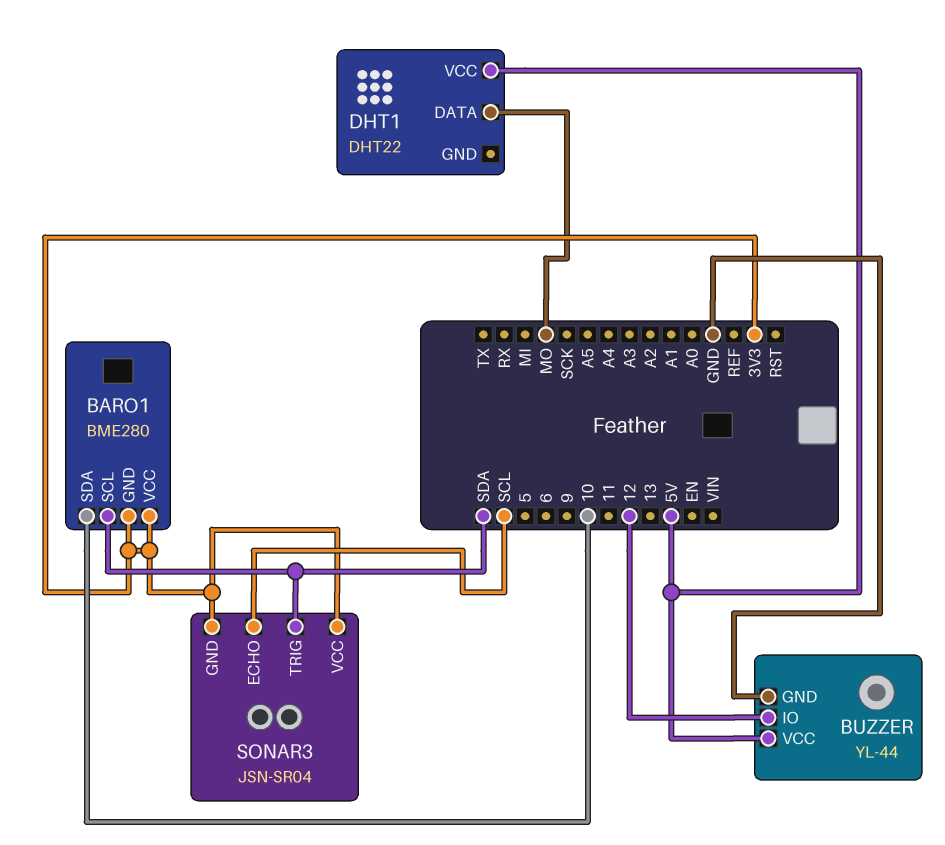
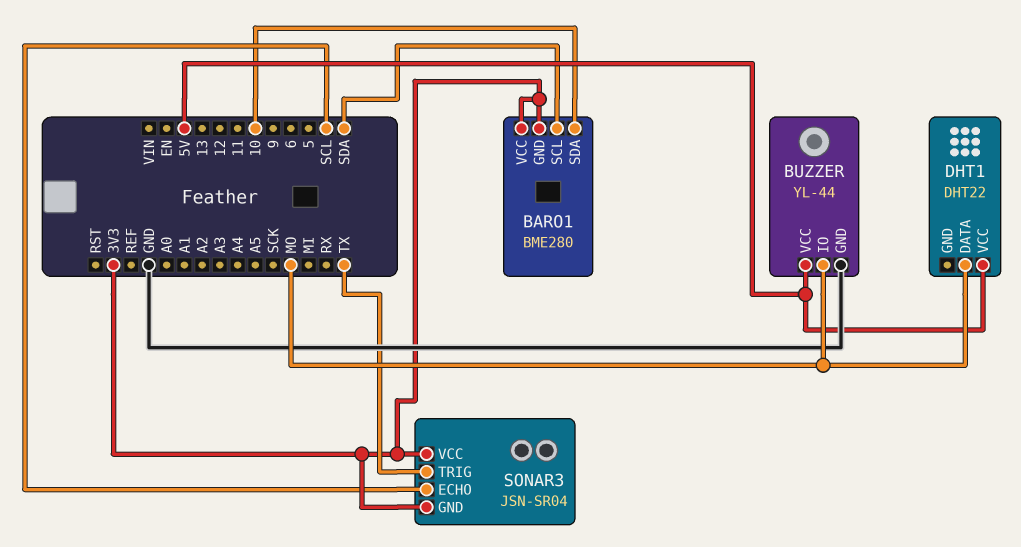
BUZZER pin IO: 12 -> MO
SONAR3 pin TRIG: SDA -> TX

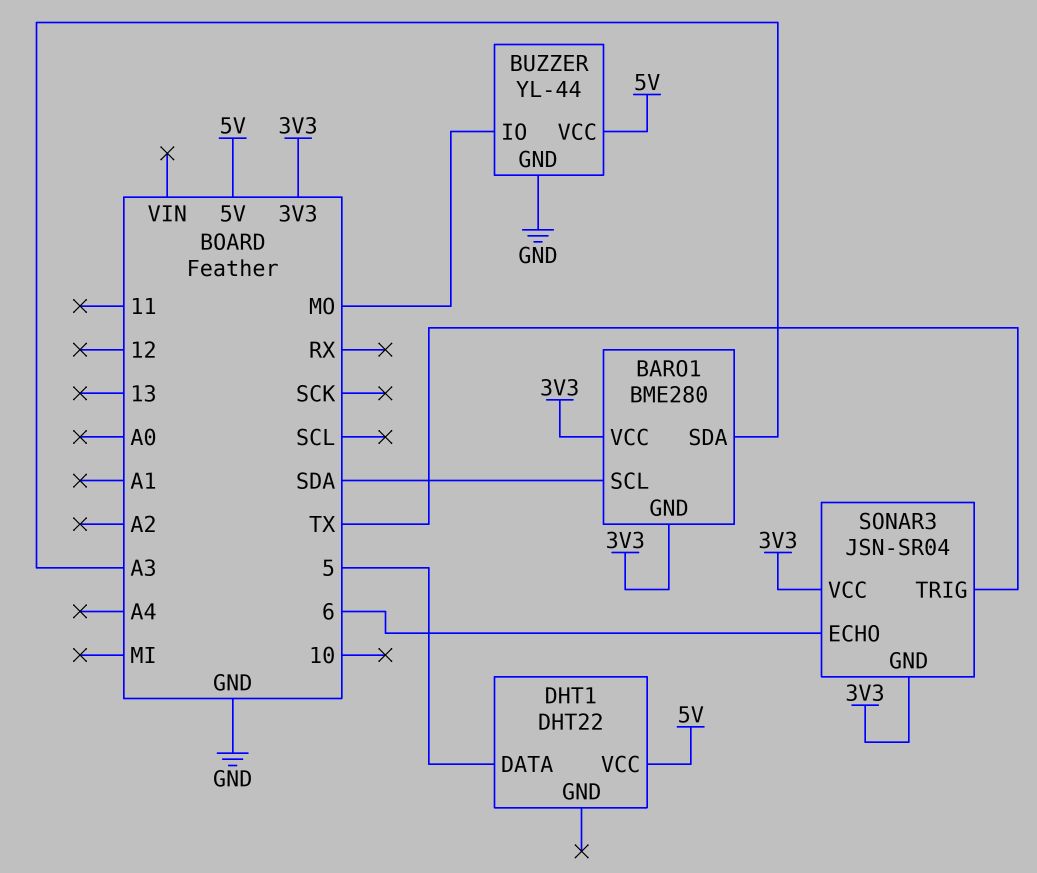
BARO1 pin SDA: 10 -> A3
DHT1 pin DATA: MO -> 5
SONAR3 pin ECHO: SCL -> 6

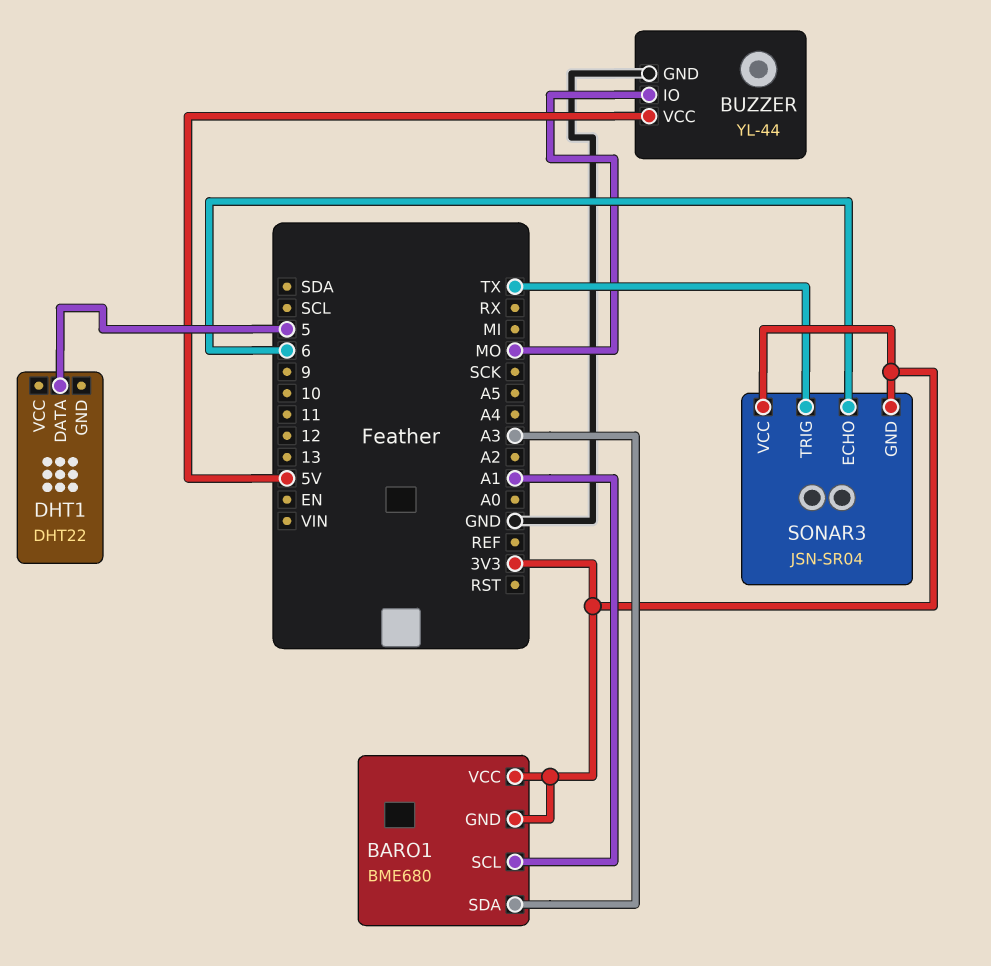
BARO1: BME280 -> BME680
BARO1 pin SCL: SDA -> A1
DHT1 pin VCC: 5V -> none

